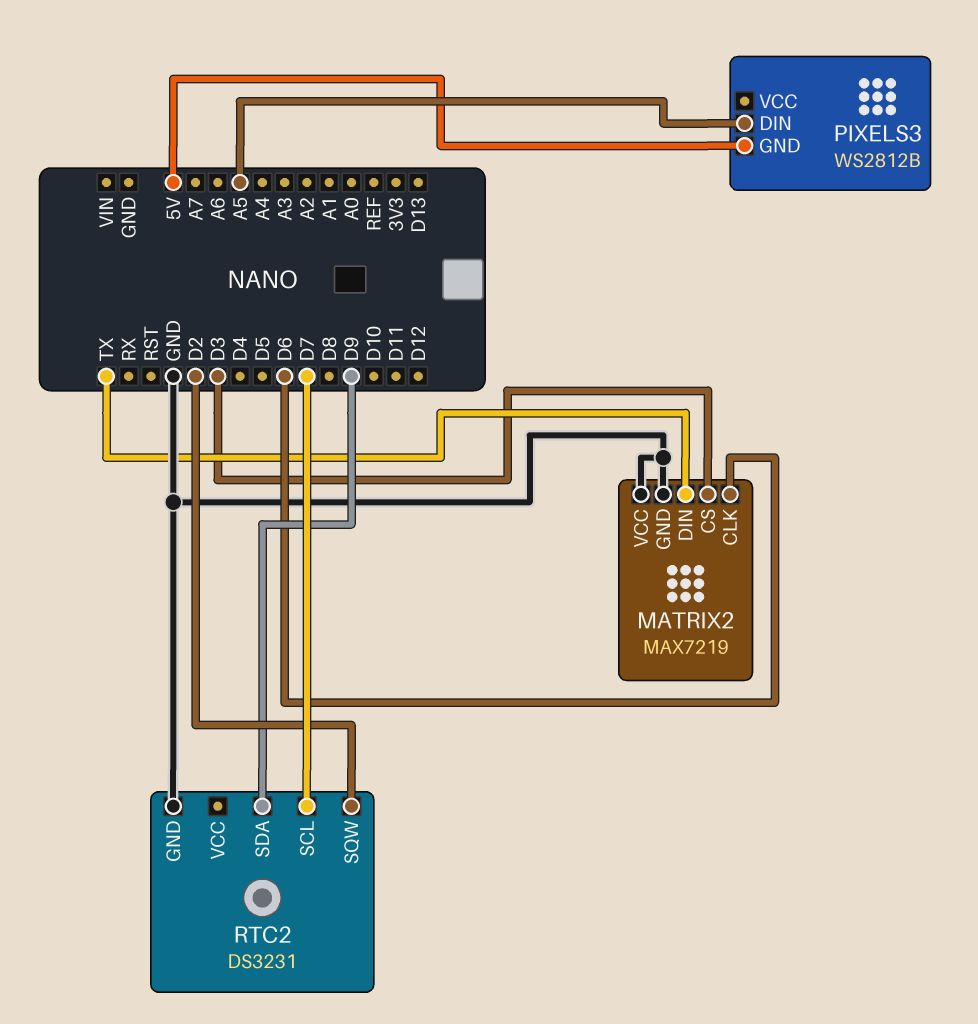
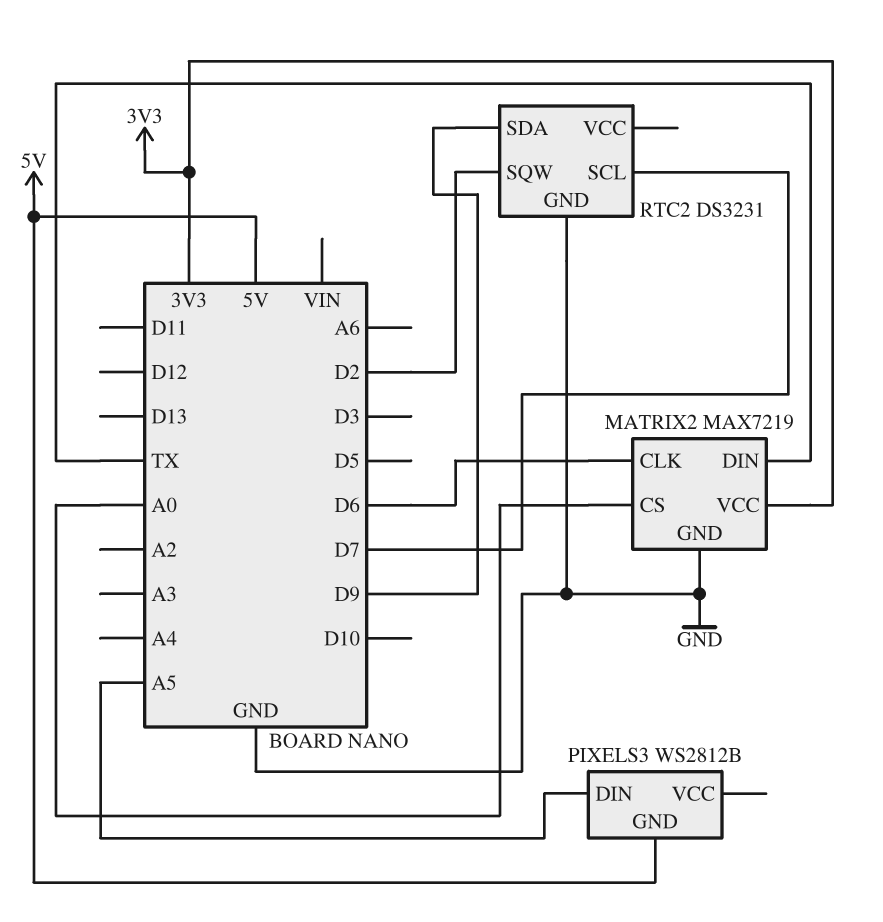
MATRIX2 pin CS: D3 -> A0
MATRIX2 pin VCC: GND -> 3V3

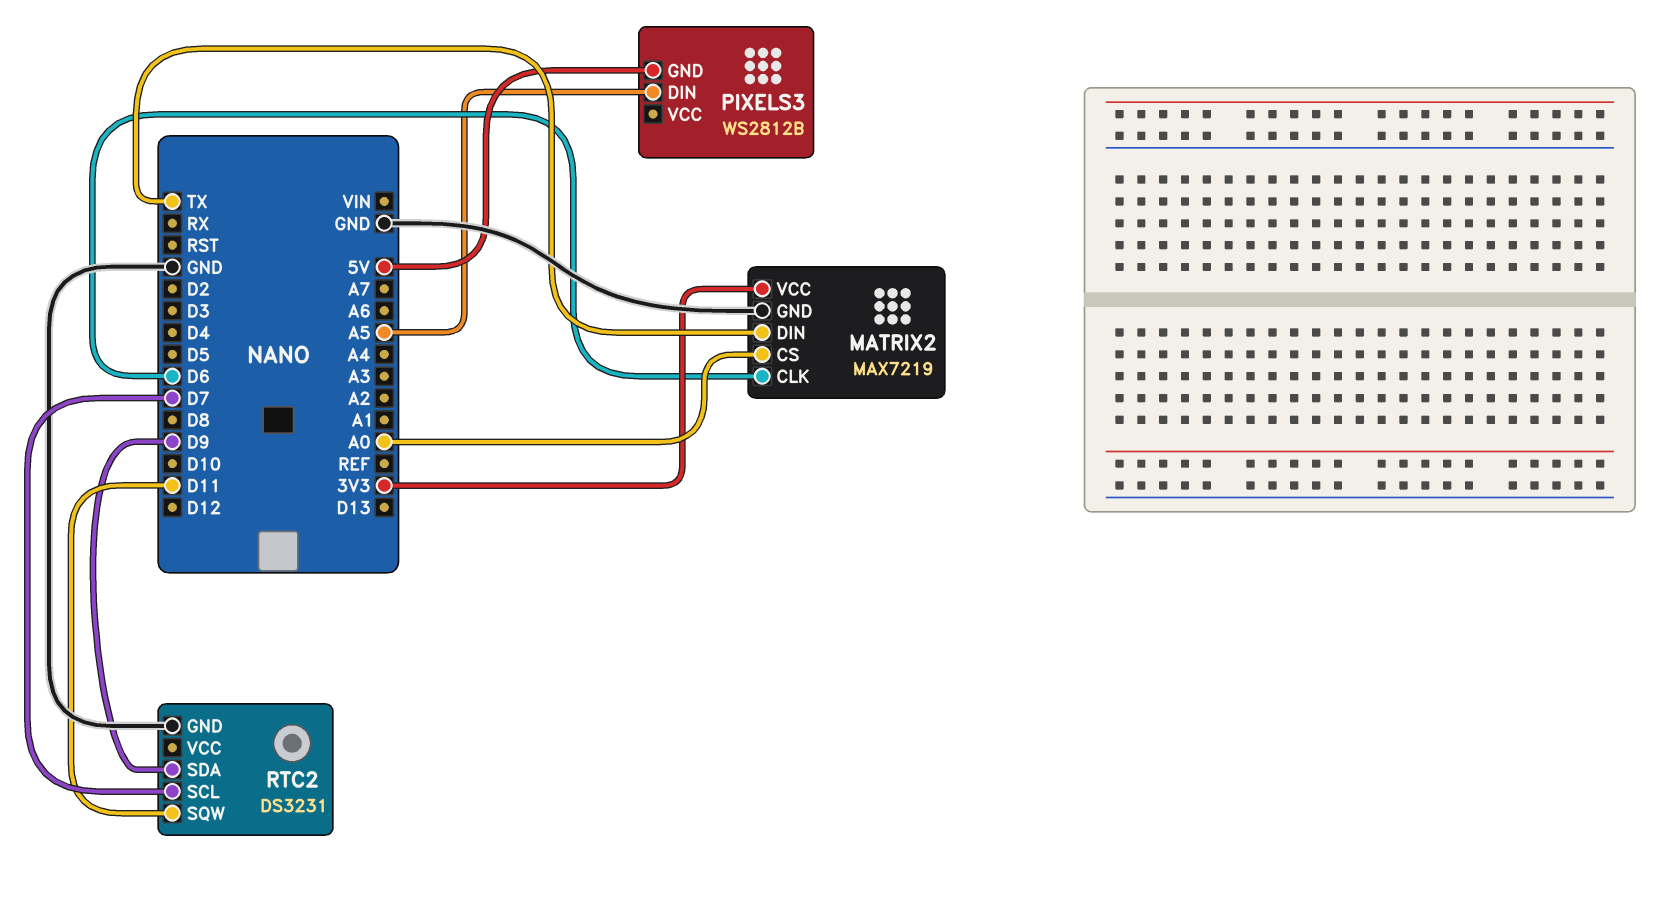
RTC2 pin SQW: D2 -> D11

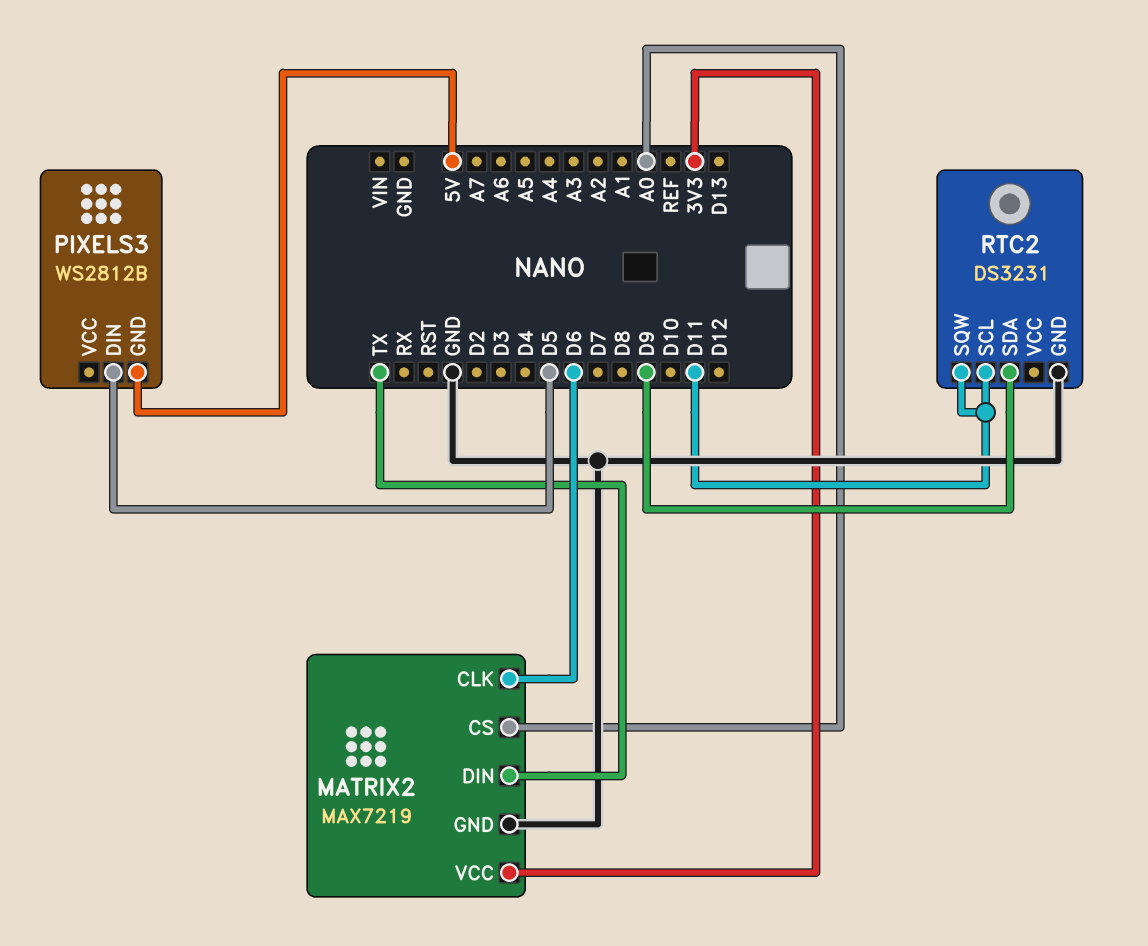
PIXELS3 pin DIN: A5 -> D5
RTC2 pin SCL: D7 -> D11

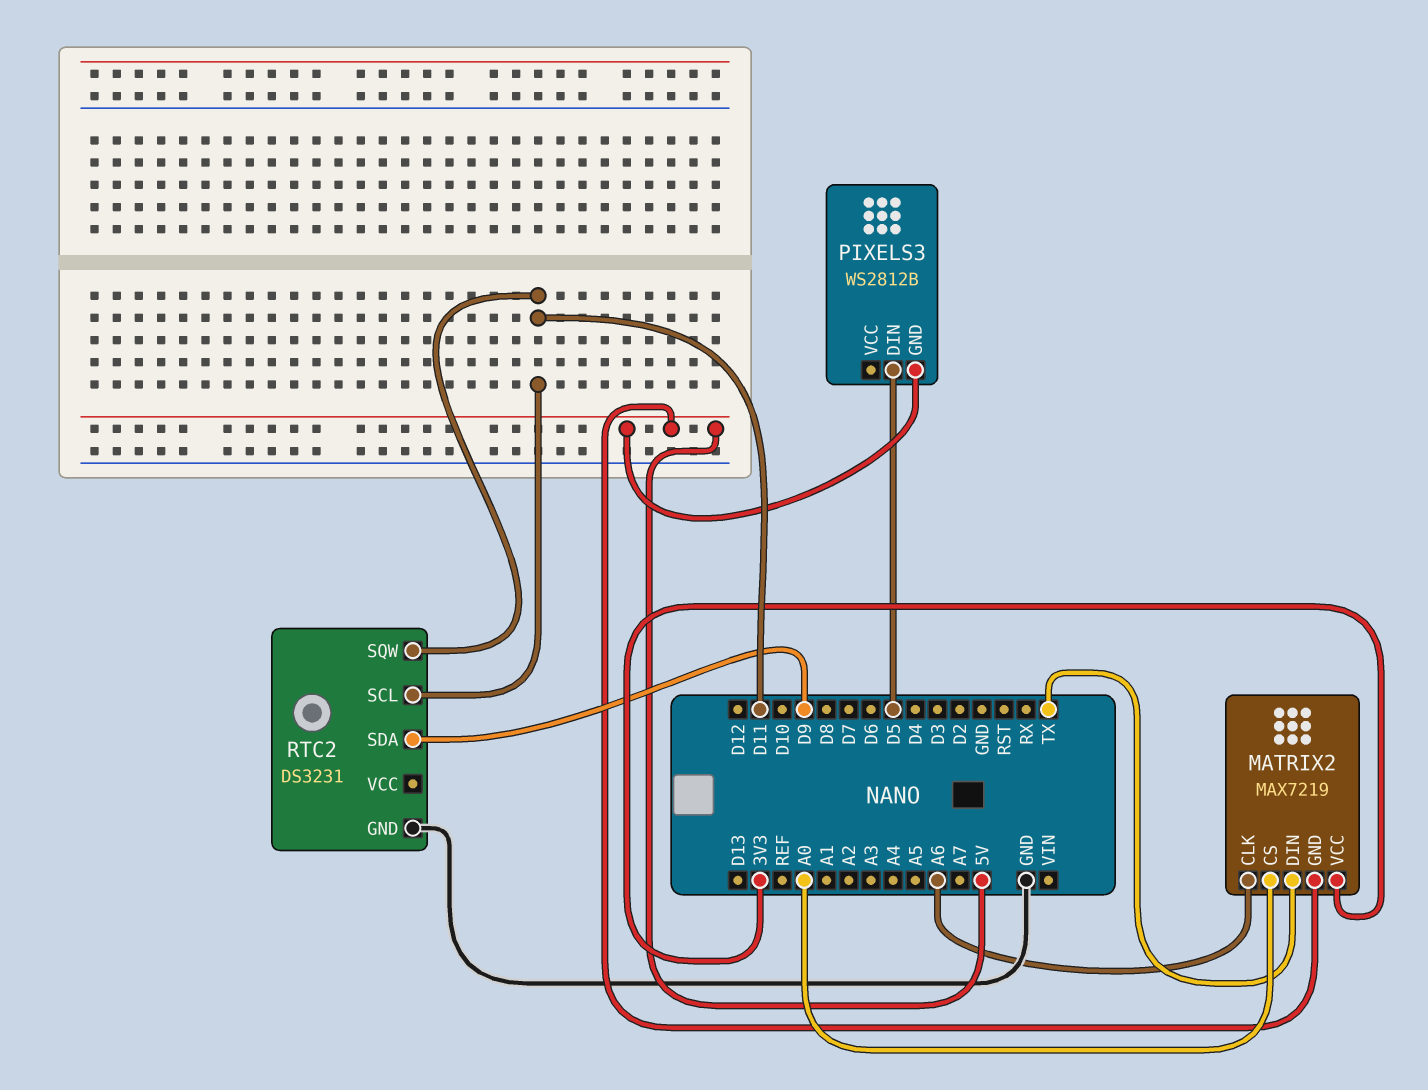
MATRIX2 pin CLK: D6 -> A6
MATRIX2 pin GND: GND -> 5V

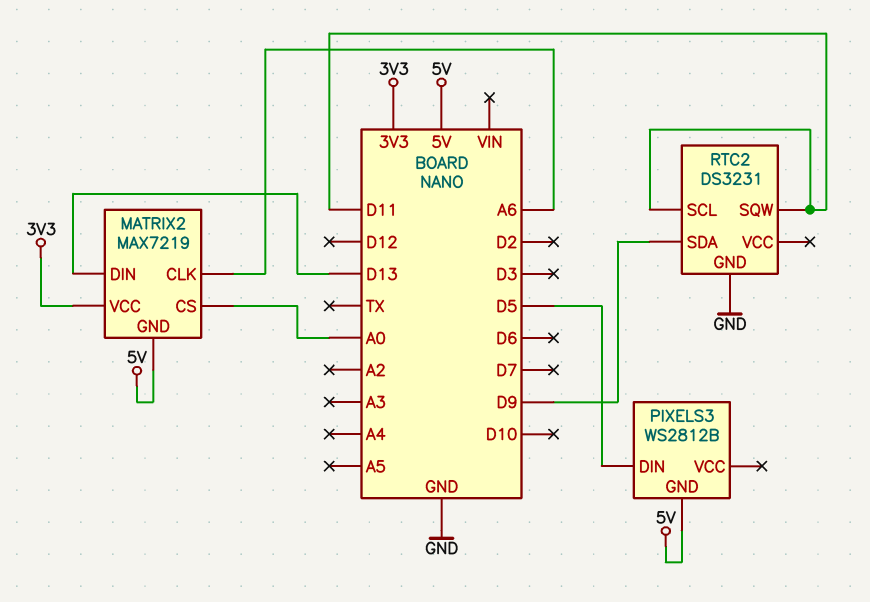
MATRIX2 pin DIN: TX -> D13

